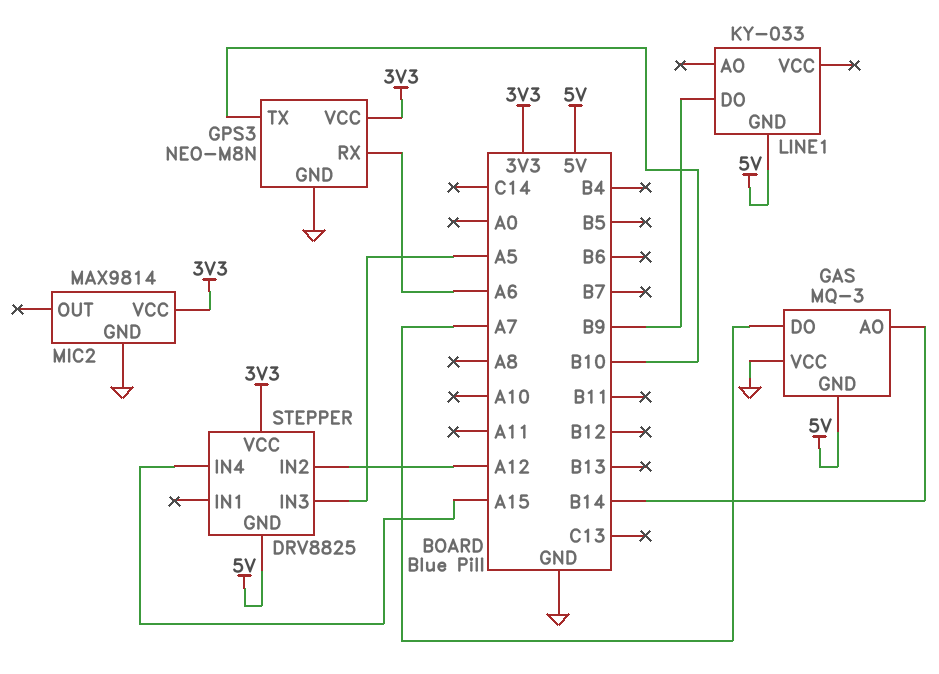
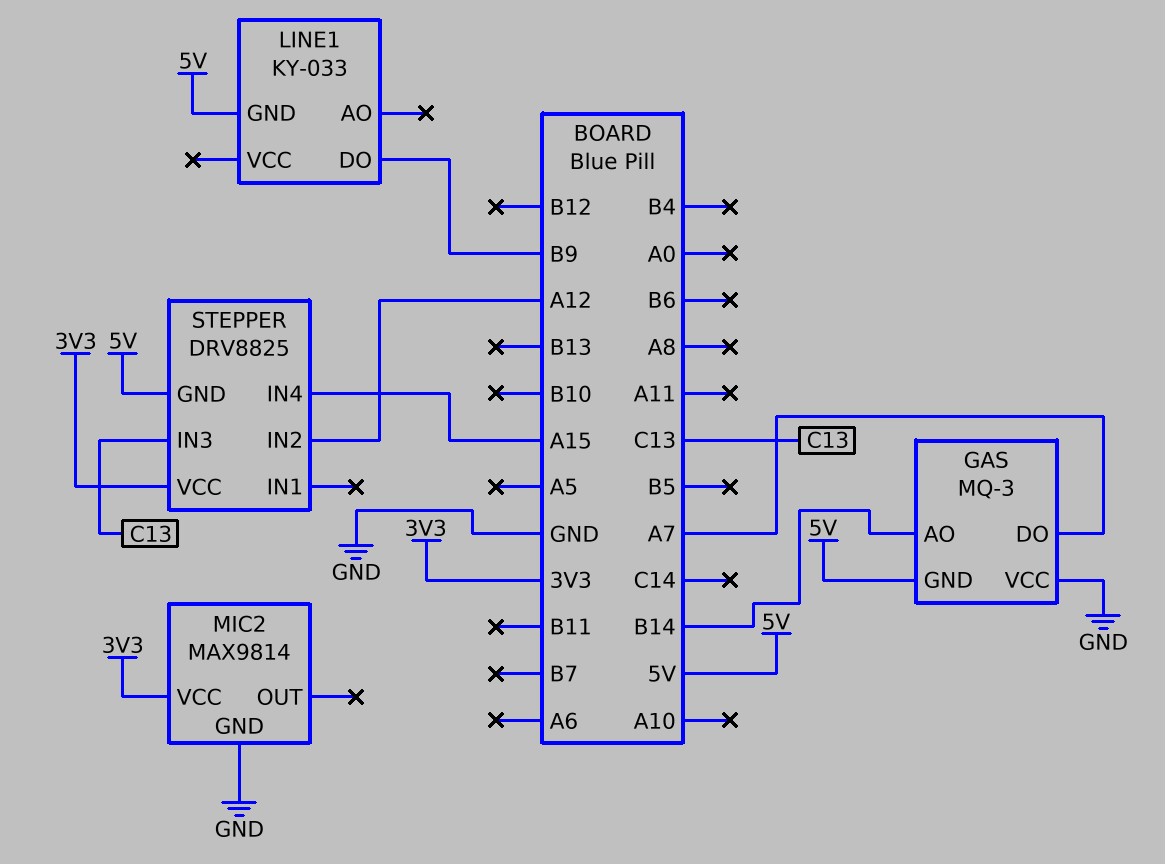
GPS3: NEO-M8N -> none
GPS3 pin GND: GND -> none
GPS3 pin RX: A6 -> none
GPS3 pin TX: B10 -> none
GPS3 pin VCC: 3V3 -> none
STEPPER pin IN3: A5 -> C13

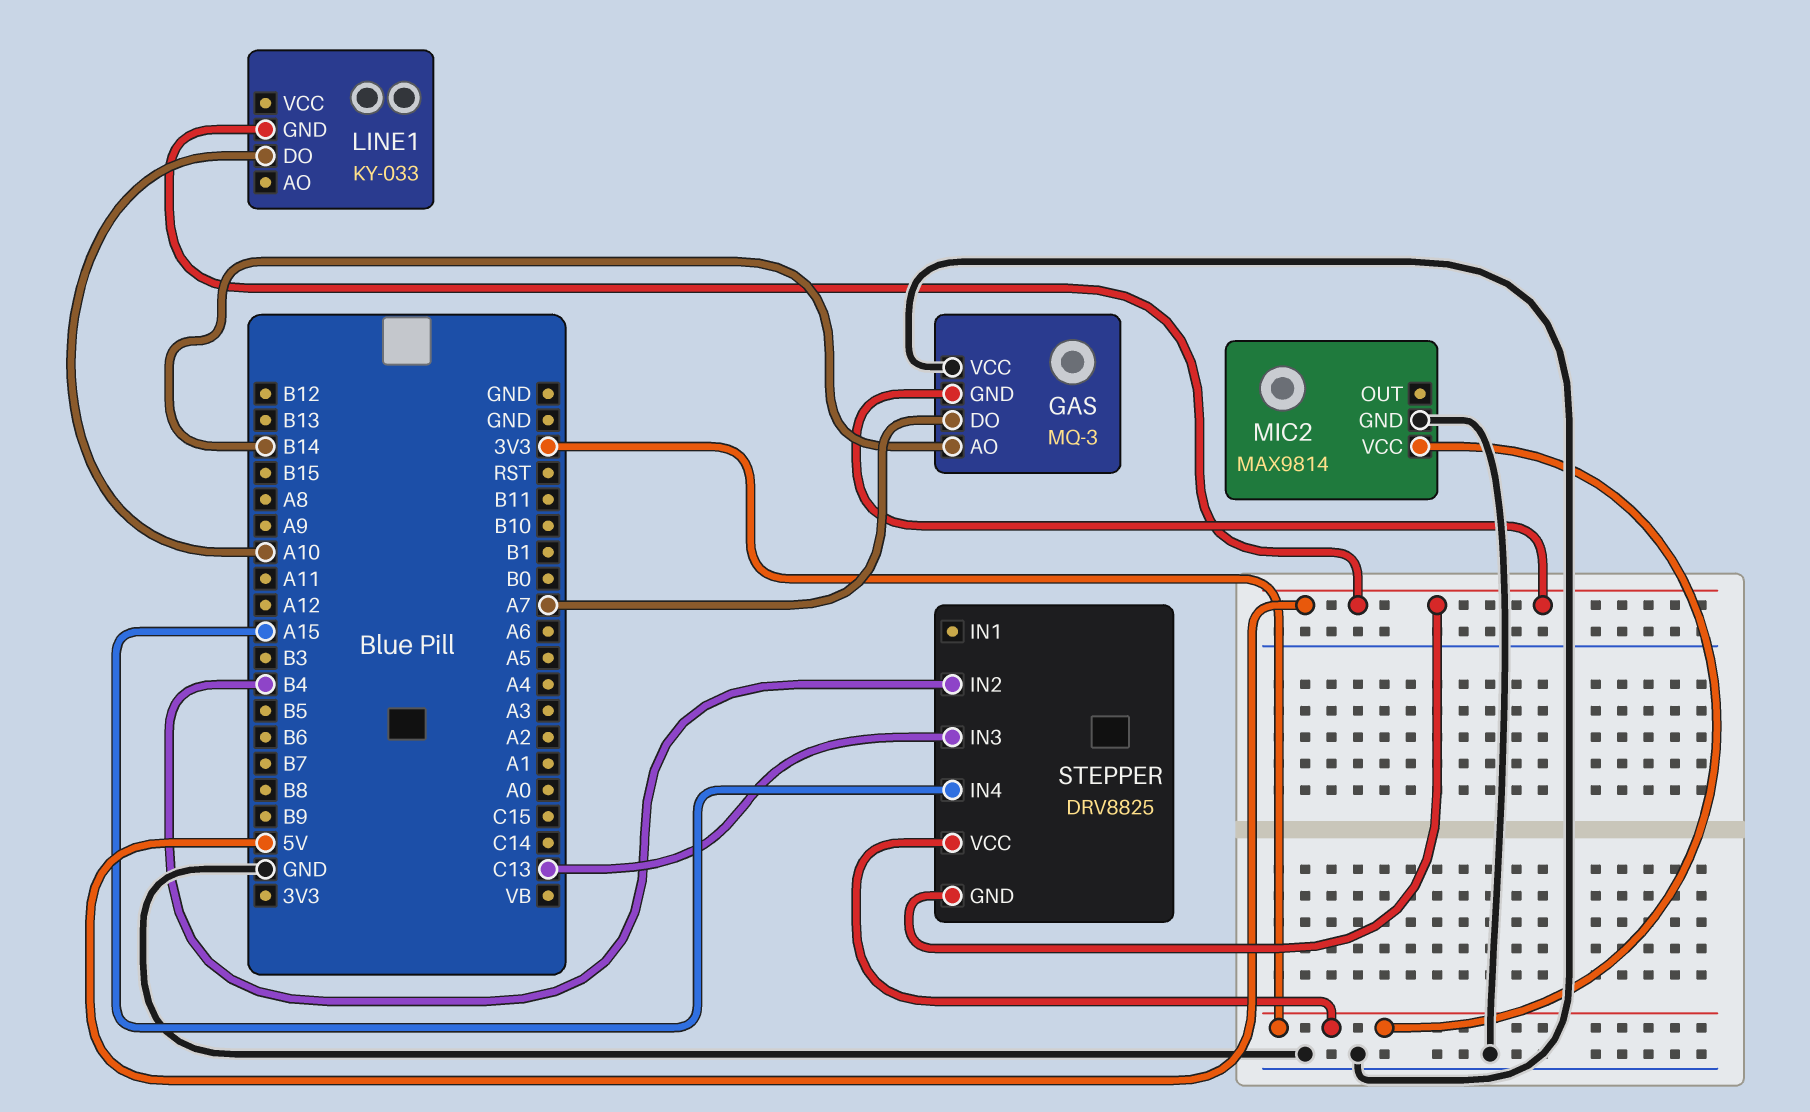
LINE1 pin DO: B9 -> A10
STEPPER pin IN2: A12 -> B4

